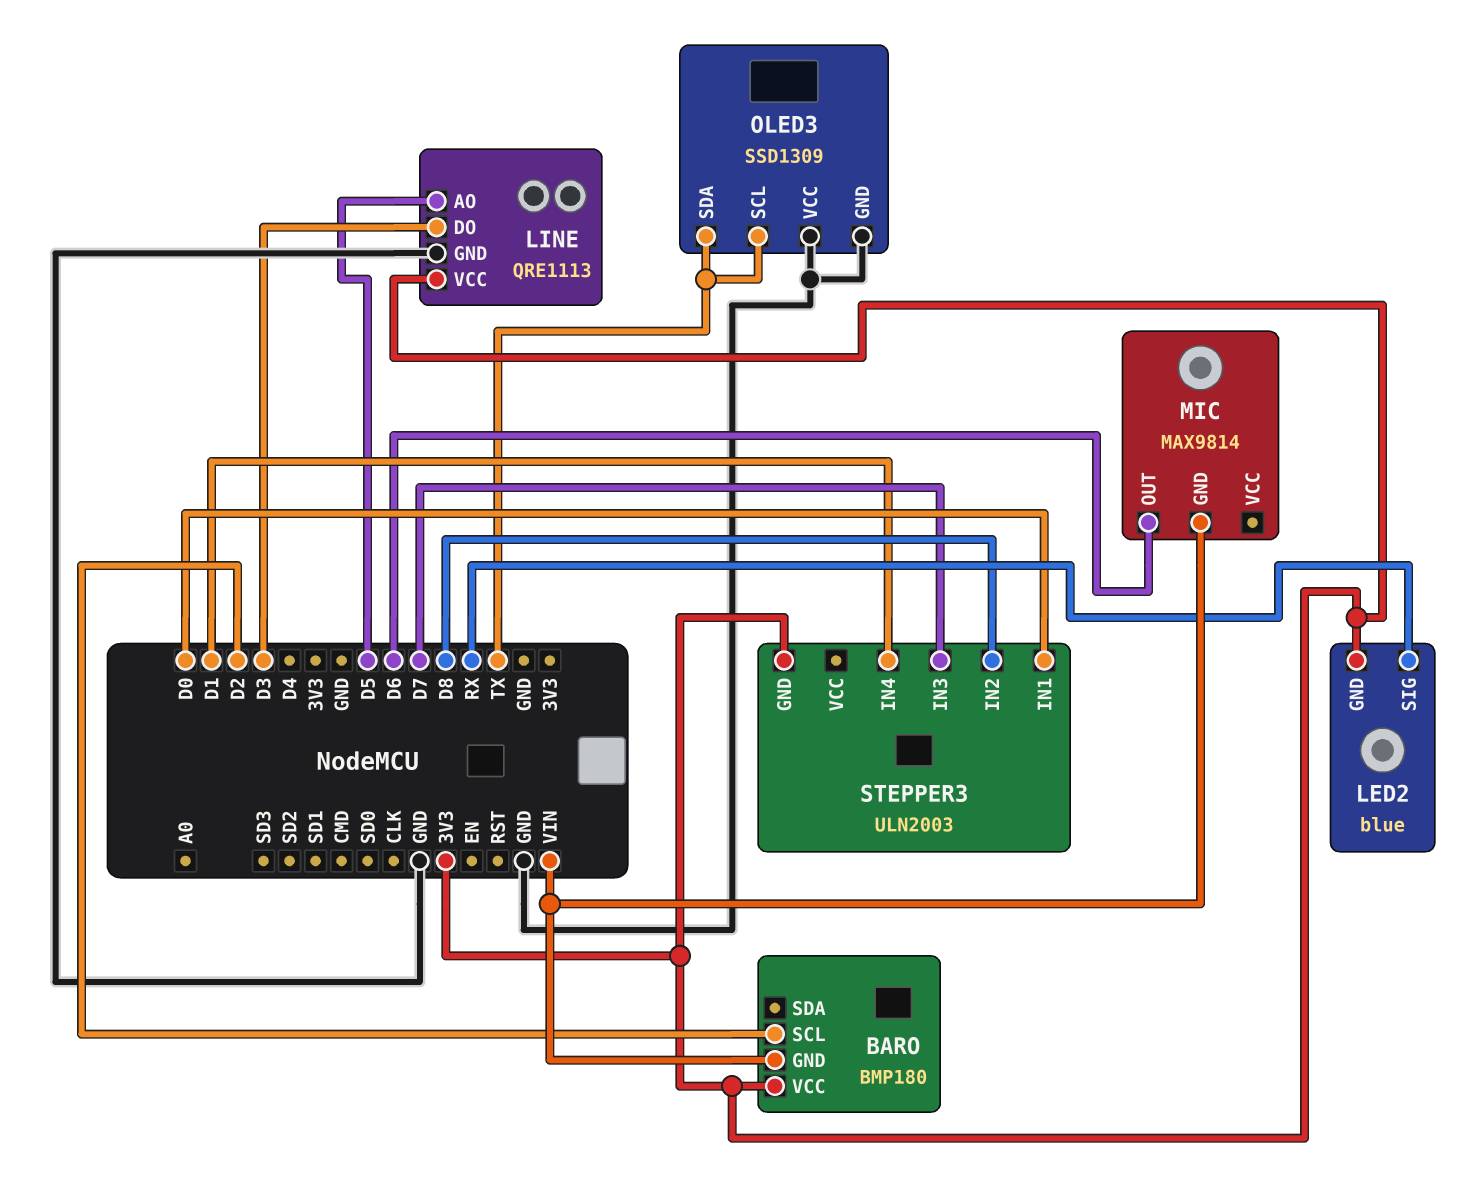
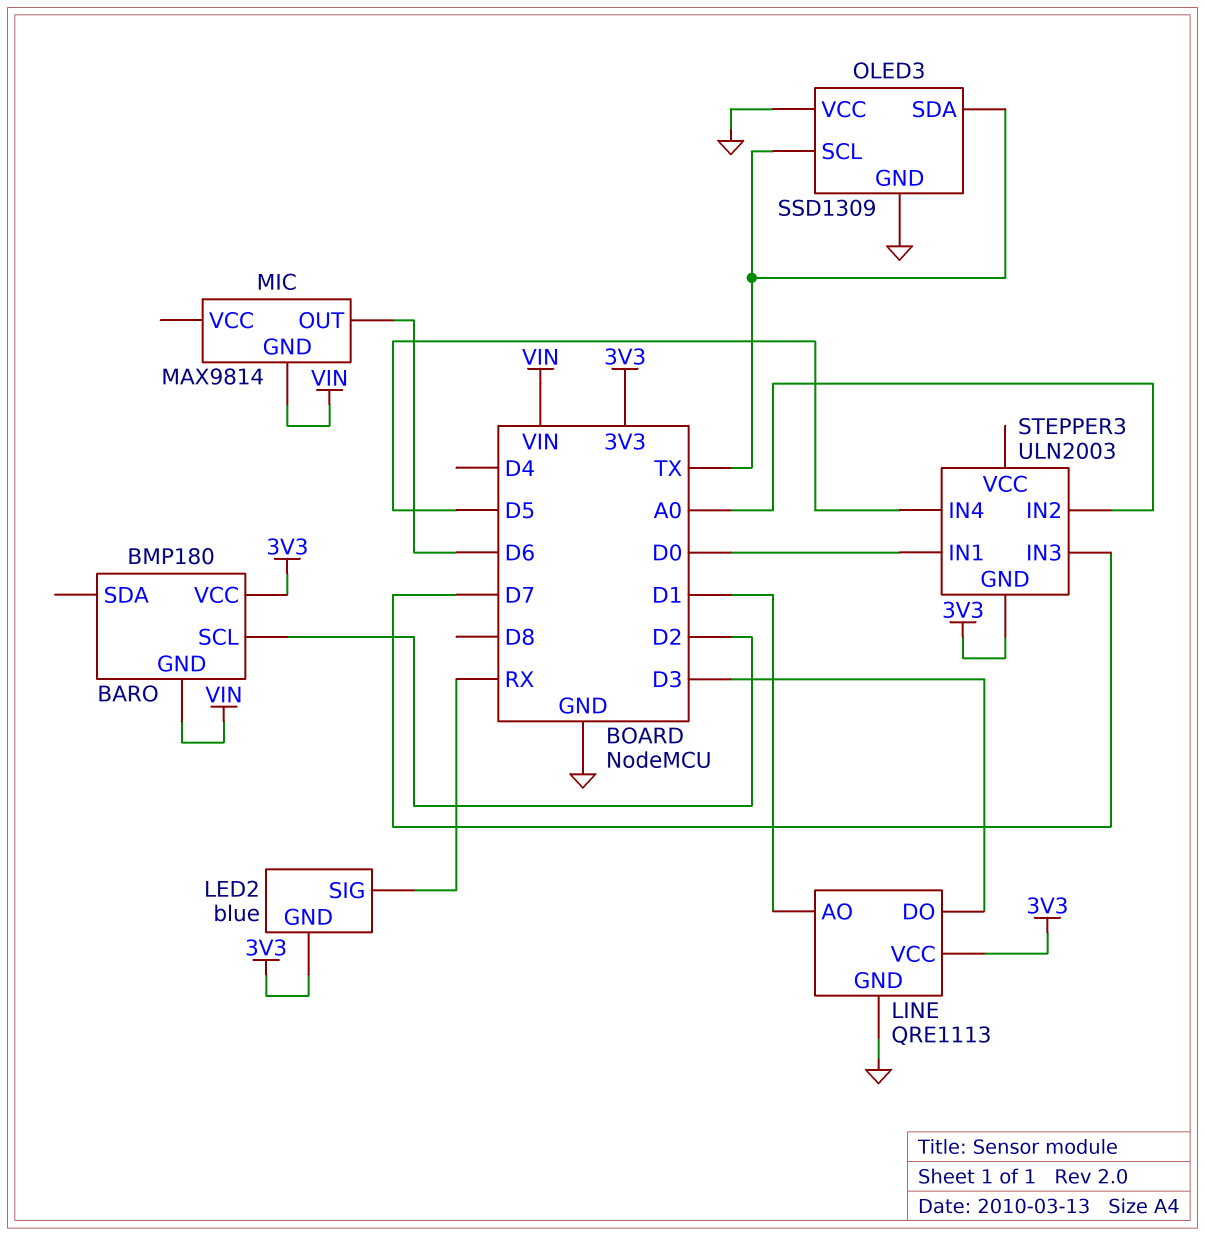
LINE pin AO: D5 -> D1
STEPPER3 pin IN2: D8 -> A0
STEPPER3 pin IN4: D1 -> D5

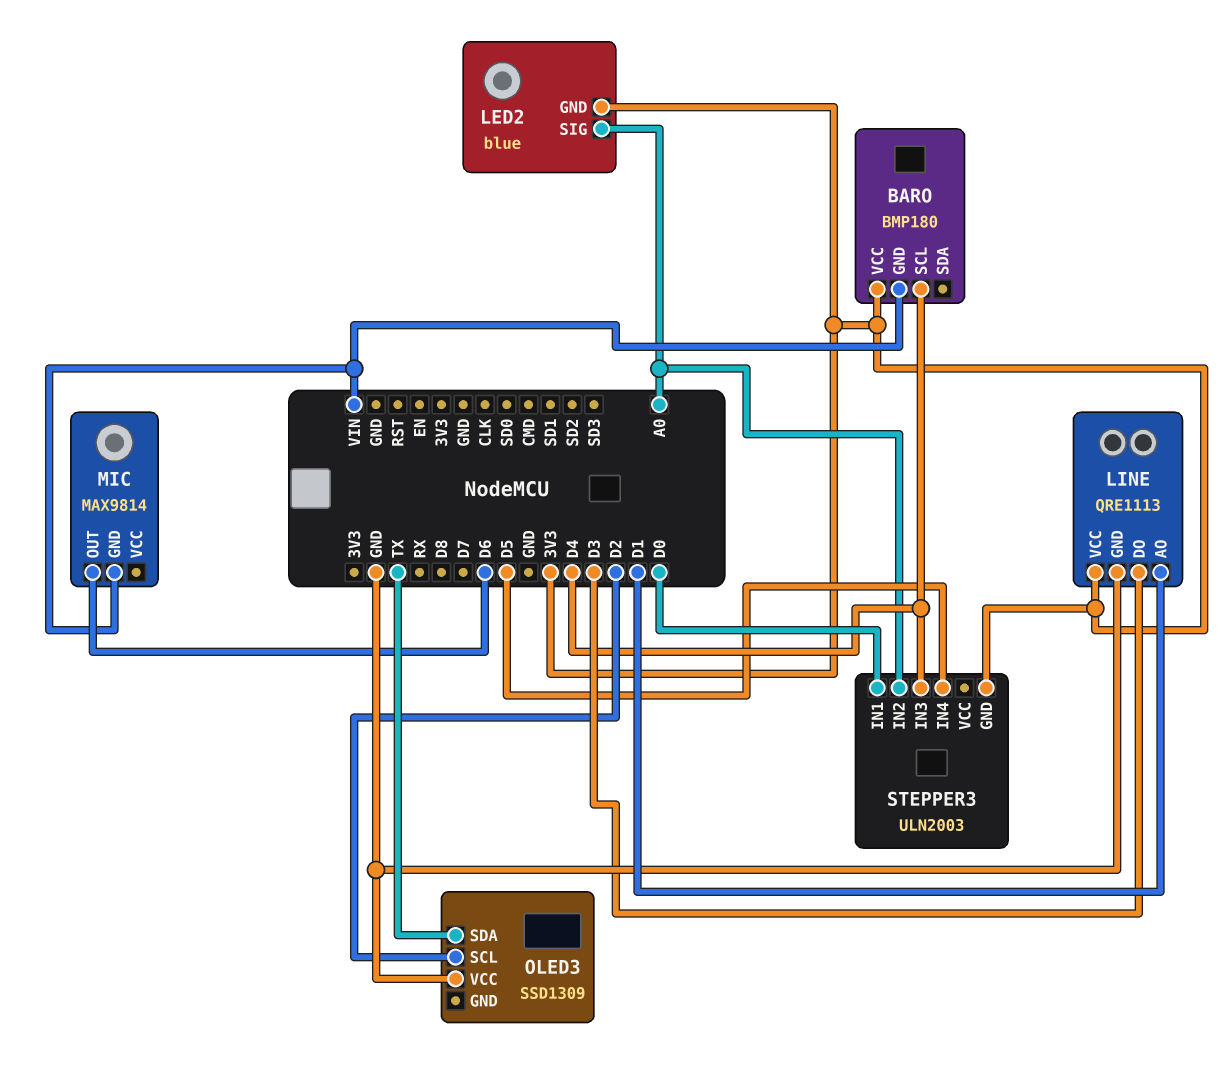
BARO pin SCL: D2 -> D4
LED2 pin SIG: RX -> A0
OLED3 pin GND: GND -> none
OLED3 pin SCL: TX -> D2
STEPPER3 pin IN3: D7 -> D4

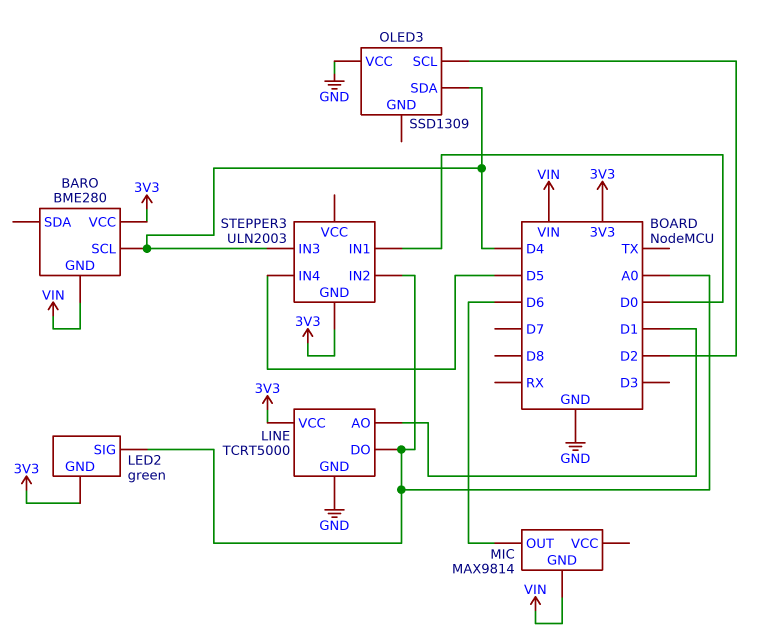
BARO: BMP180 -> BME280
LED2: blue -> green
LINE: QRE1113 -> TCRT5000
LINE pin DO: D3 -> A0
OLED3 pin SDA: TX -> D4

